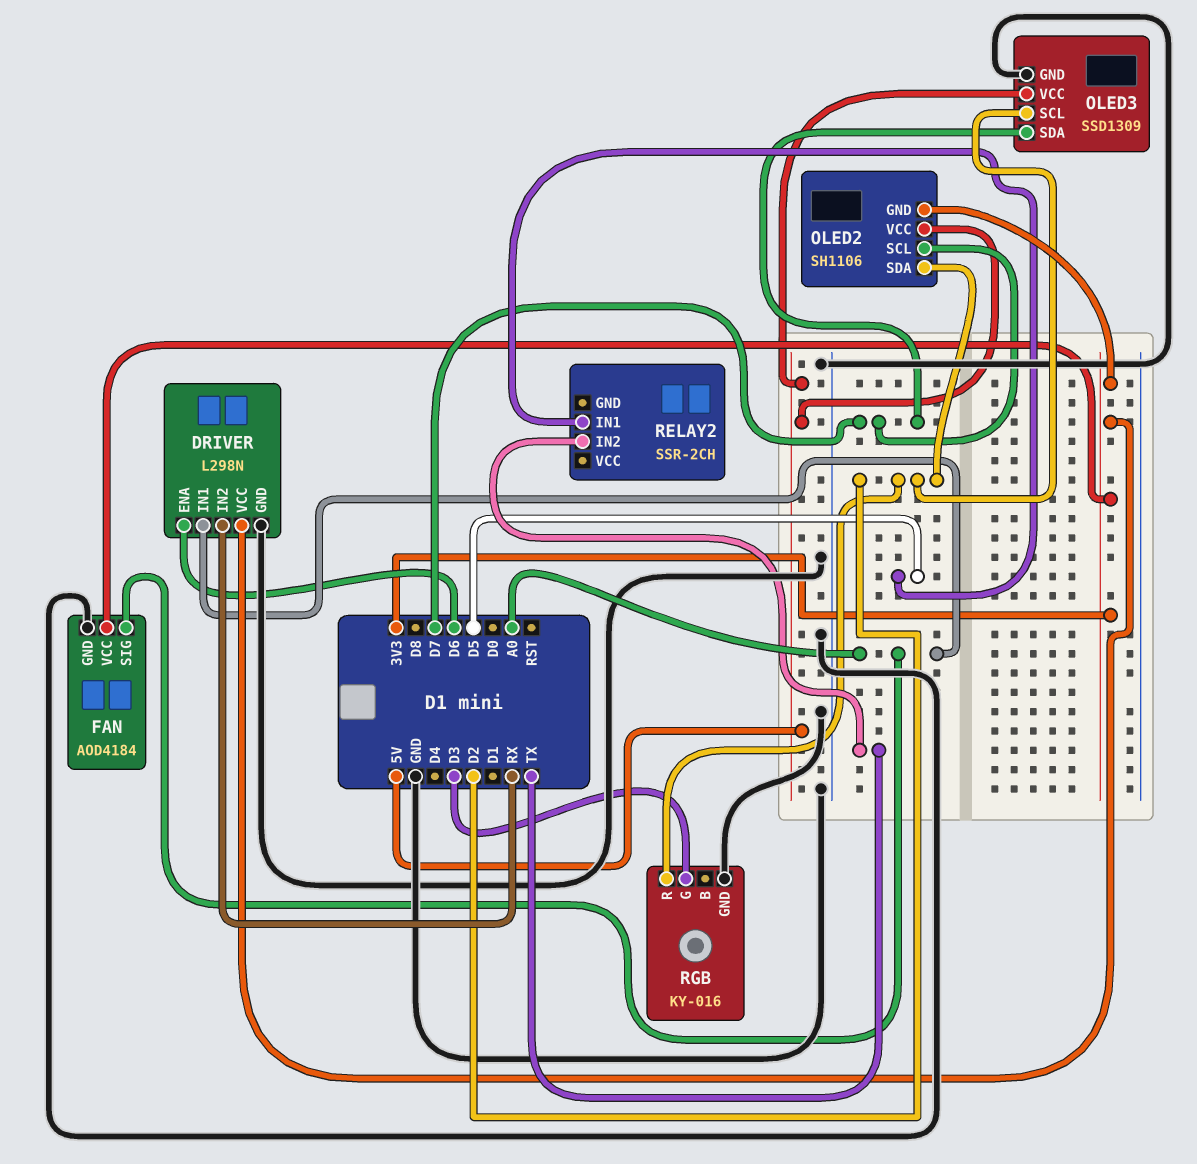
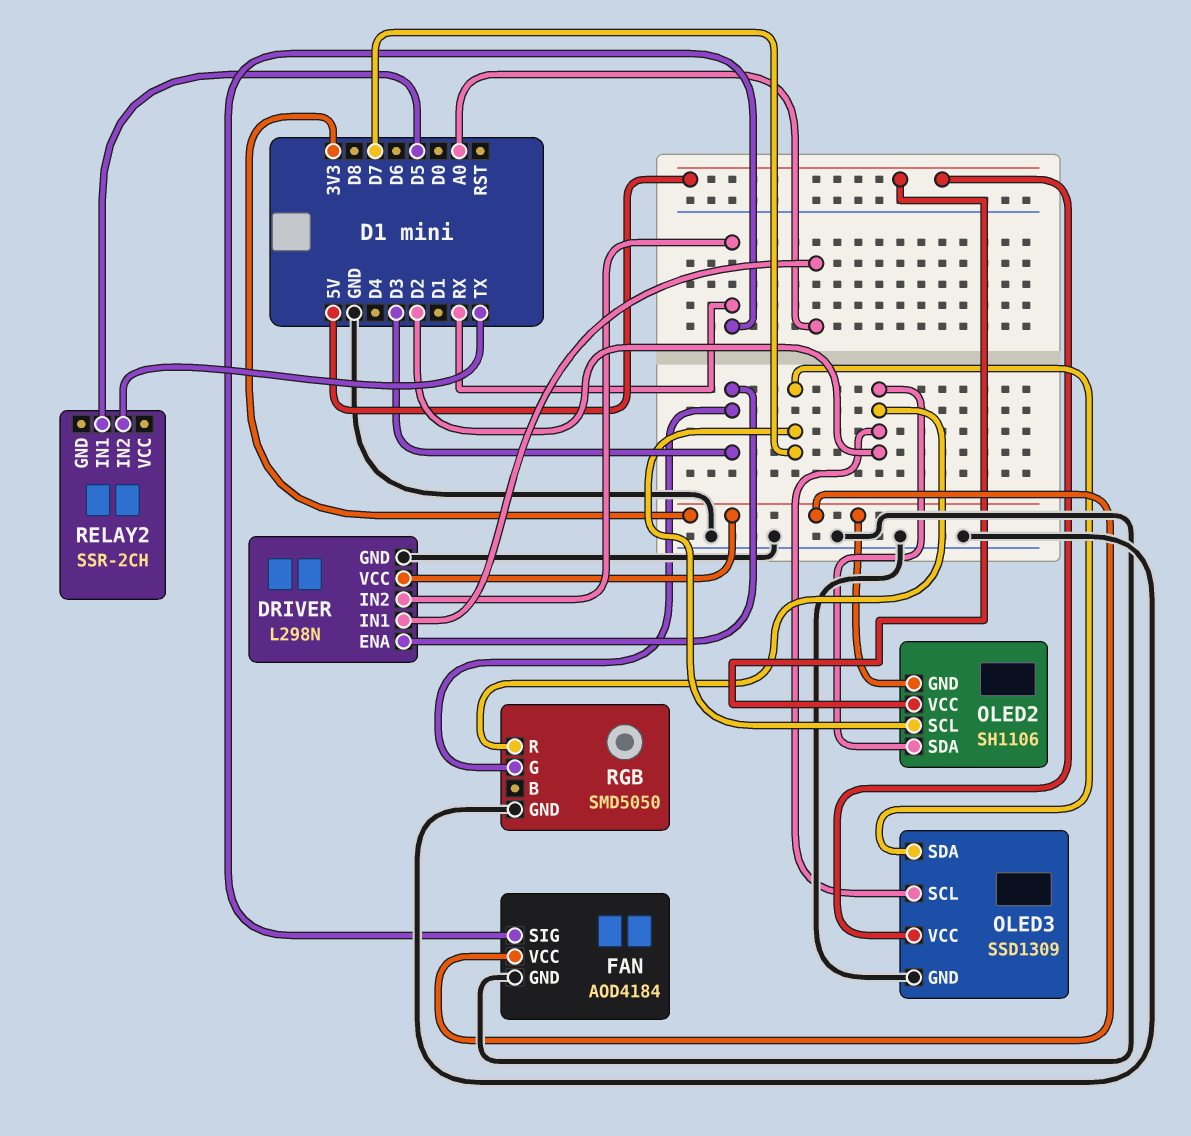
DRIVER pin ENA: D6 -> D3
FAN pin SIG: A0 -> RX
RGB: KY-016 -> SMD5050

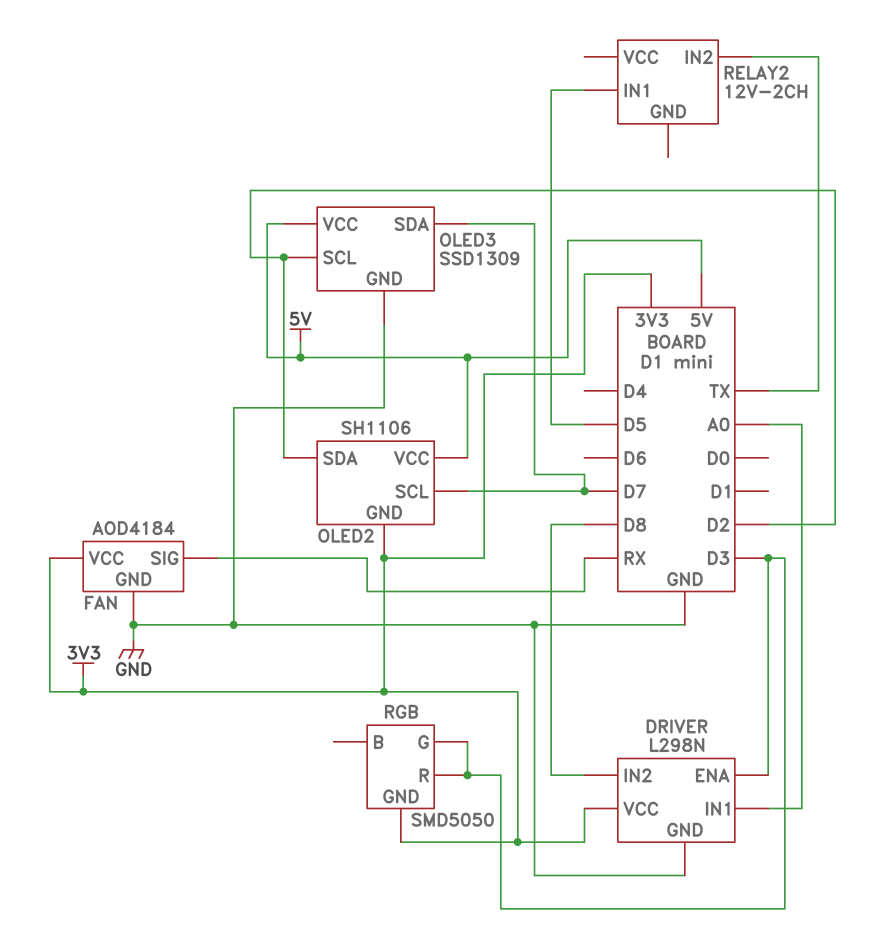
DRIVER pin IN2: RX -> D8
RELAY2: SSR-2CH -> 12V-2CH
RGB pin GND: GND -> 3V3
RGB pin R: D2 -> D3

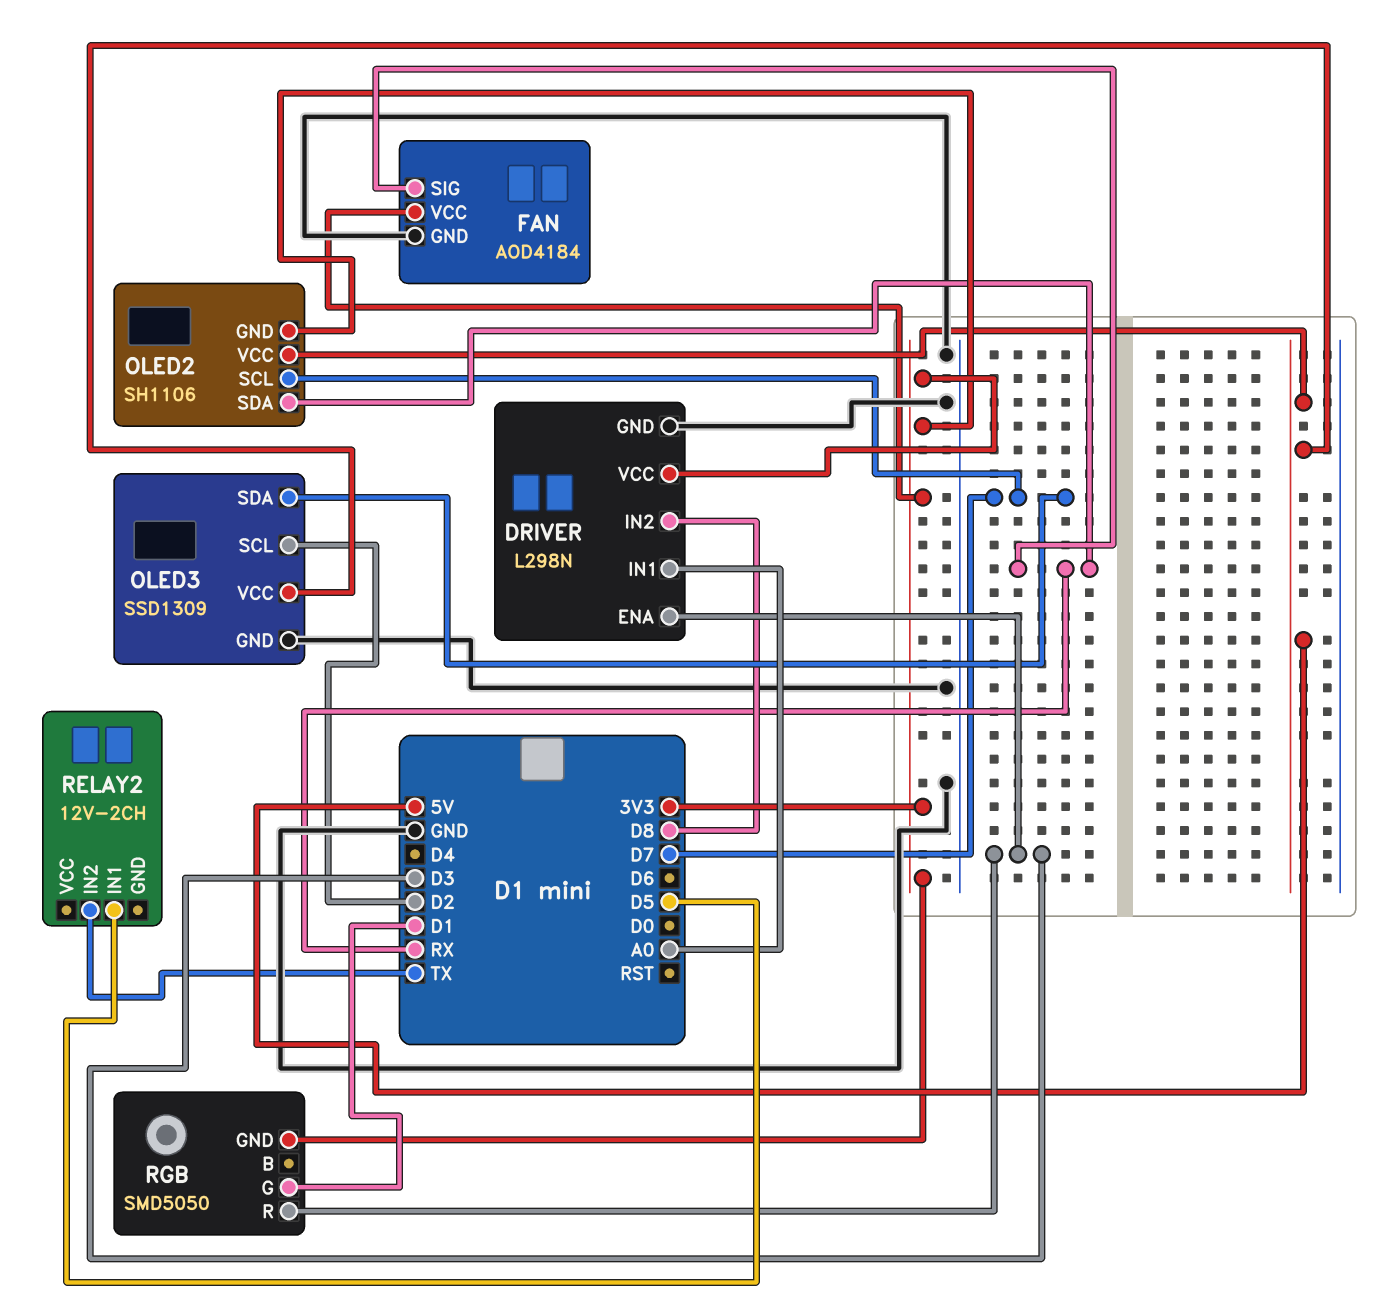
OLED2 pin SDA: D2 -> RX
RGB pin G: D3 -> D1

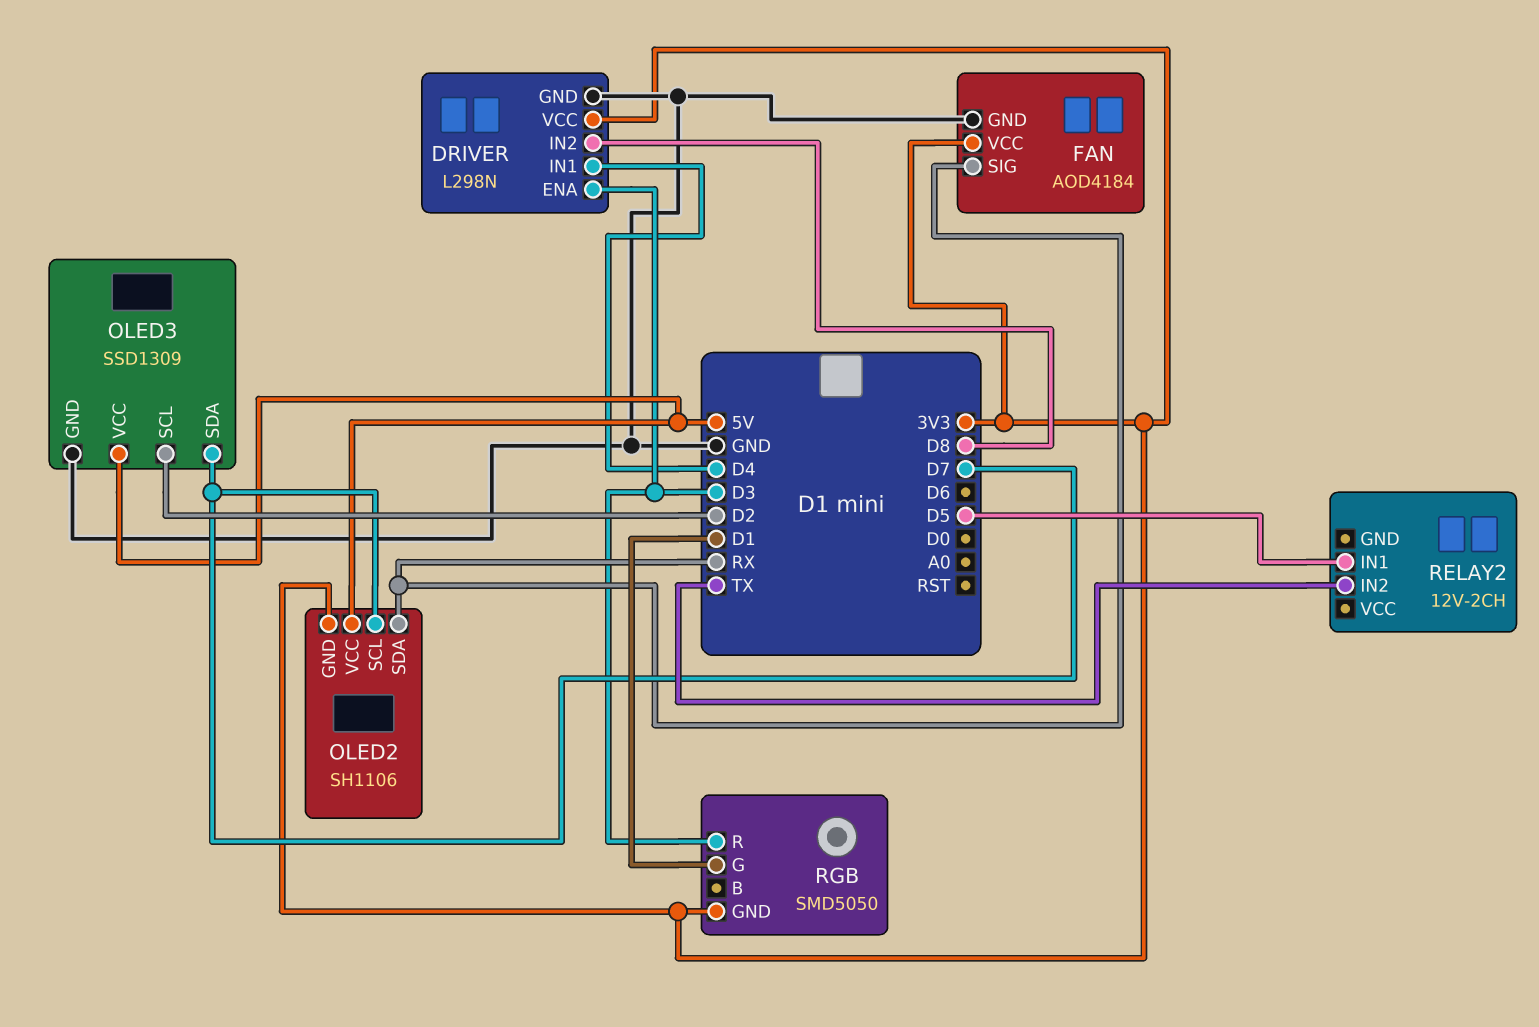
DRIVER pin IN1: A0 -> D4

